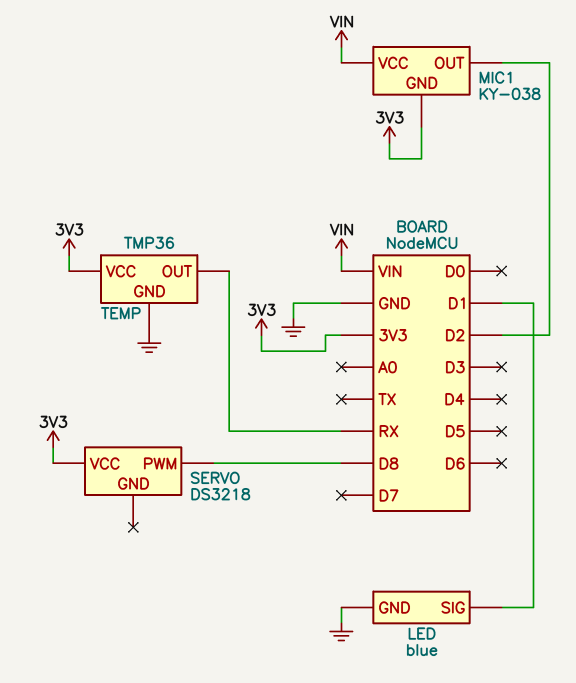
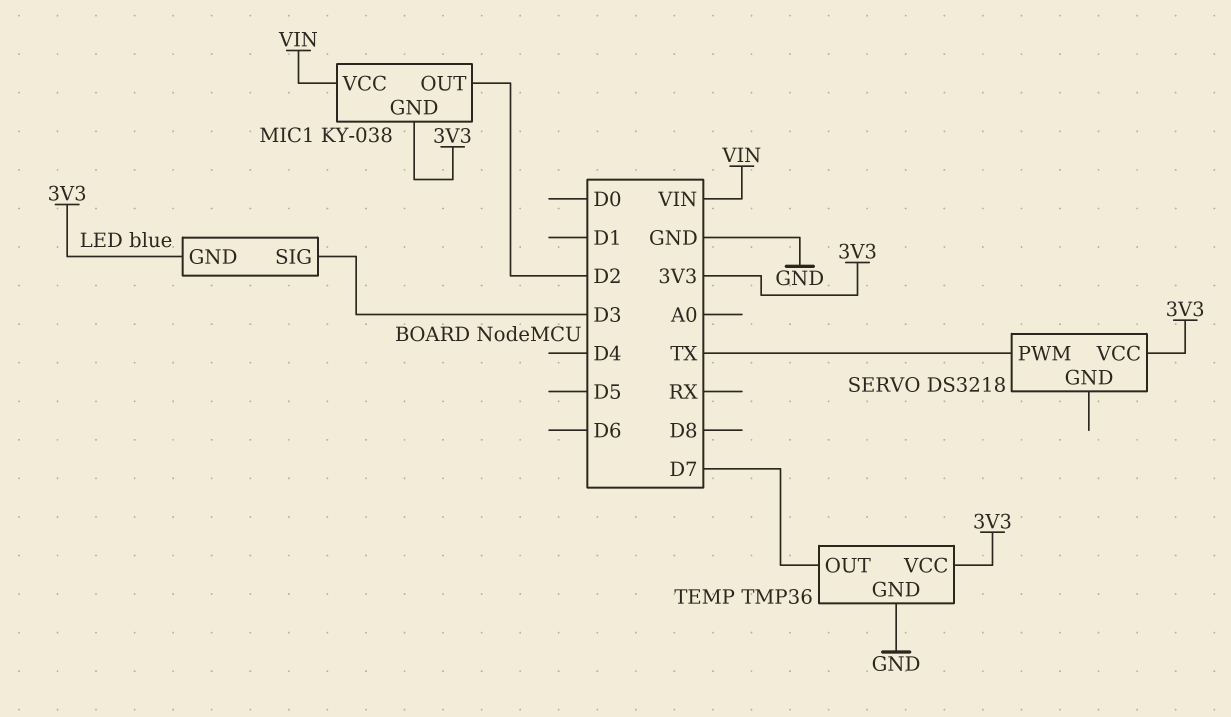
LED pin GND: GND -> 3V3
LED pin SIG: D1 -> D3
SERVO pin PWM: D8 -> TX
TEMP pin OUT: RX -> D7

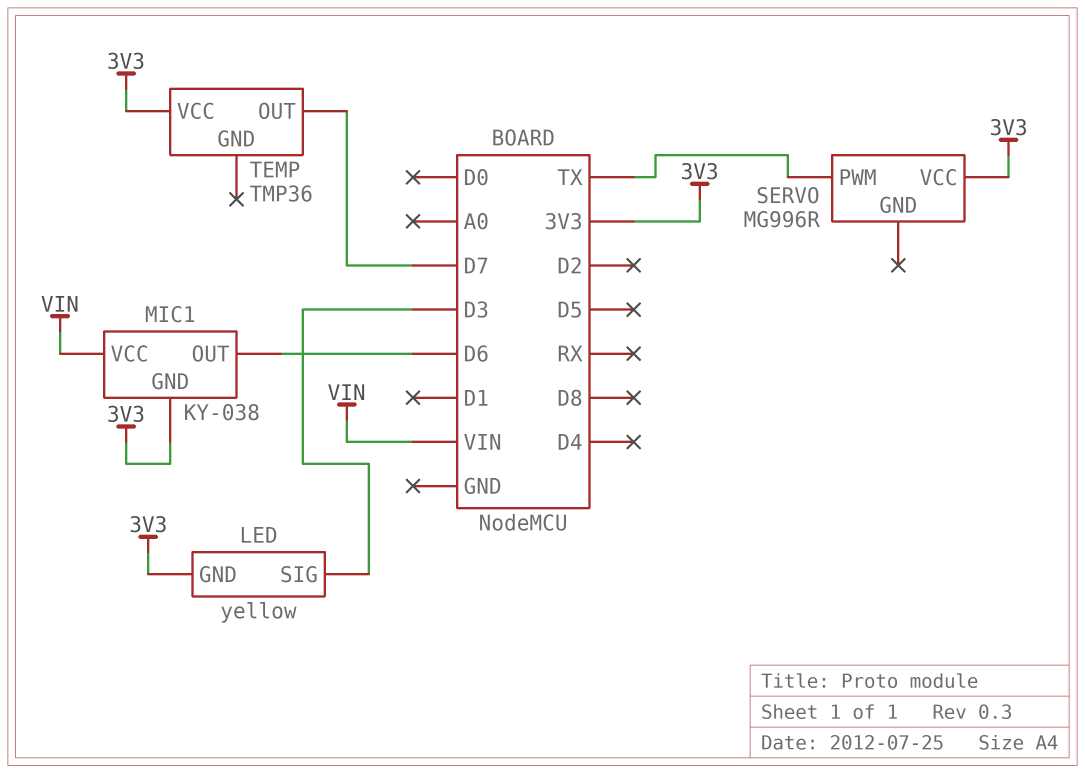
LED: blue -> yellow
MIC1 pin OUT: D2 -> D6
SERVO: DS3218 -> MG996R
TEMP pin GND: GND -> none

